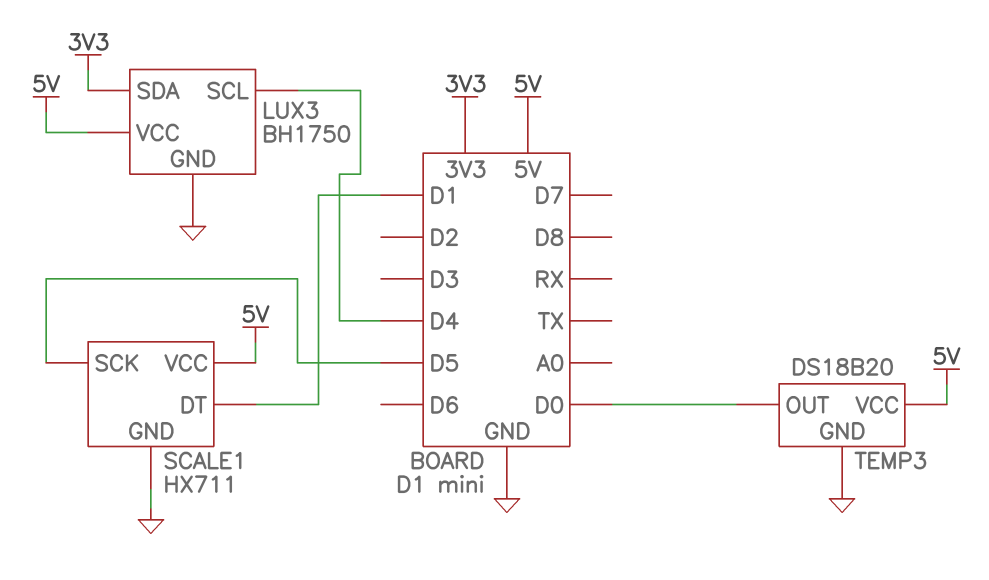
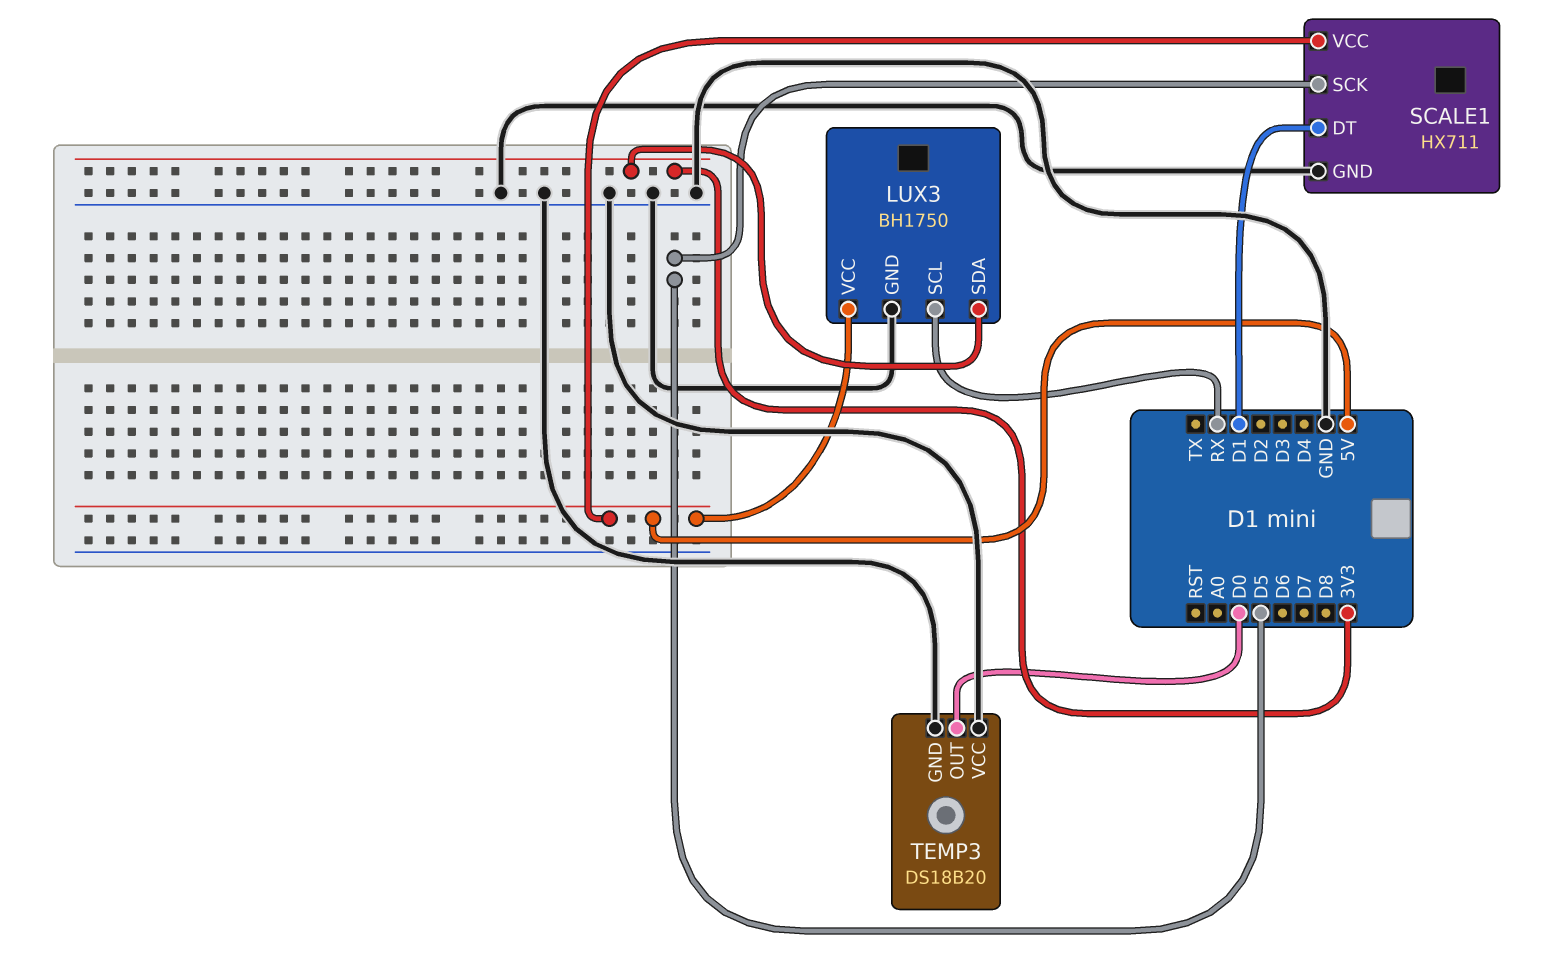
LUX3 pin SCL: D4 -> RX
TEMP3 pin VCC: 5V -> GND

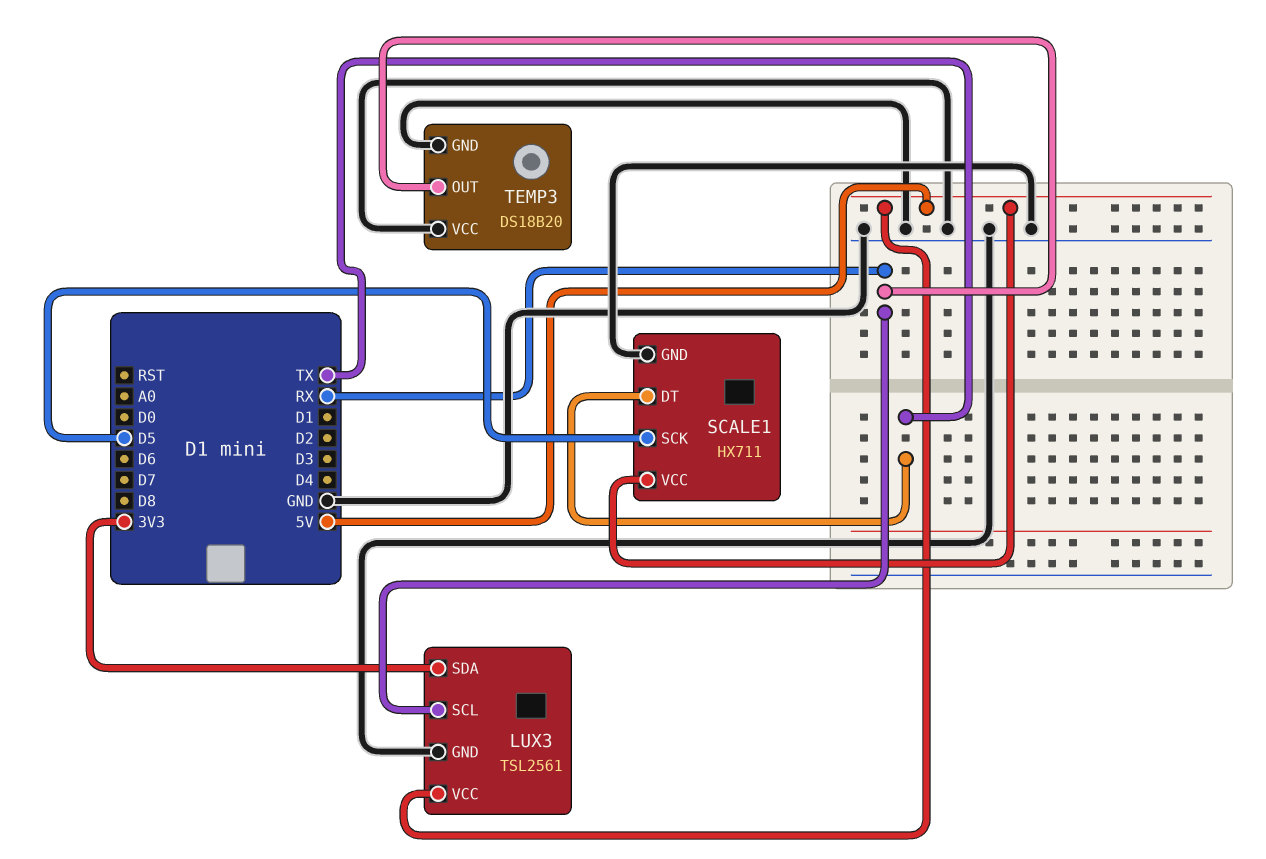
LUX3: BH1750 -> TSL2561
SCALE1 pin DT: D1 -> TX
TEMP3 pin OUT: D0 -> RX

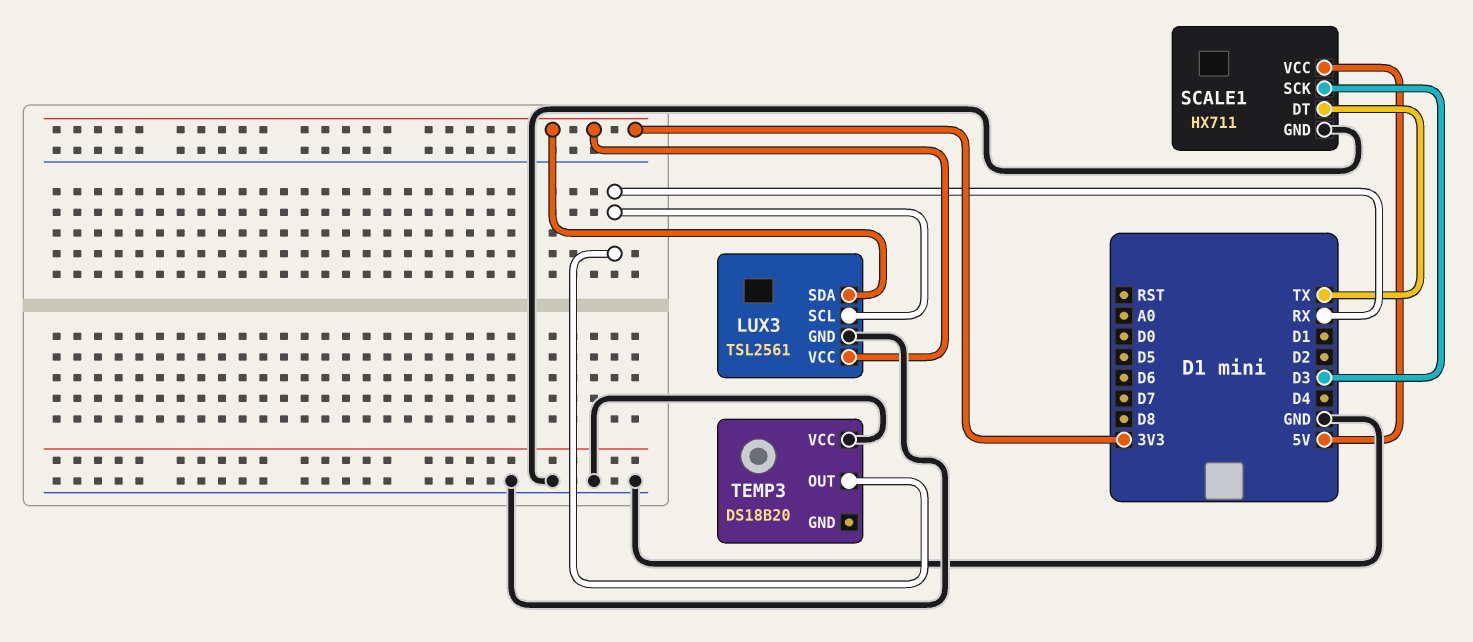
LUX3 pin VCC: 5V -> 3V3
SCALE1 pin SCK: D5 -> D3
TEMP3 pin GND: GND -> none

